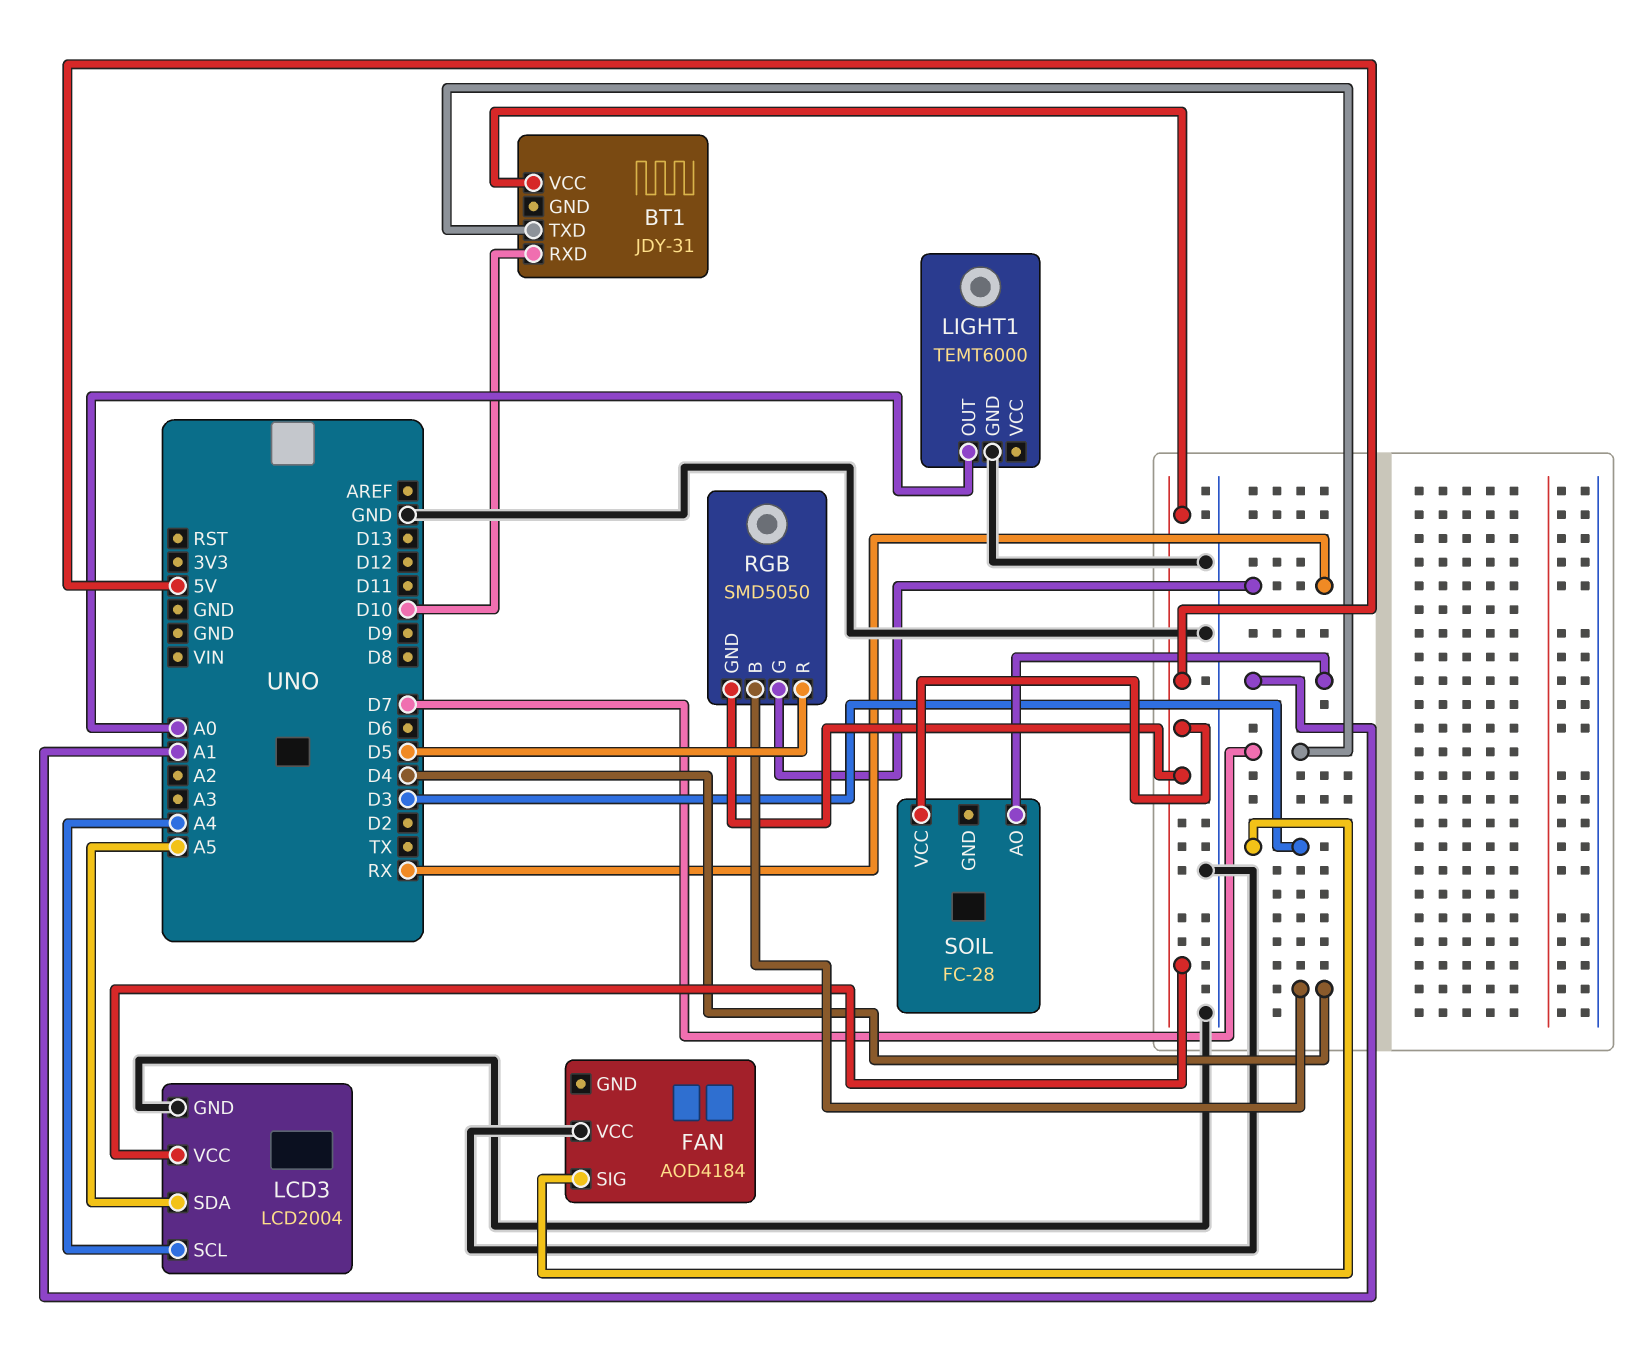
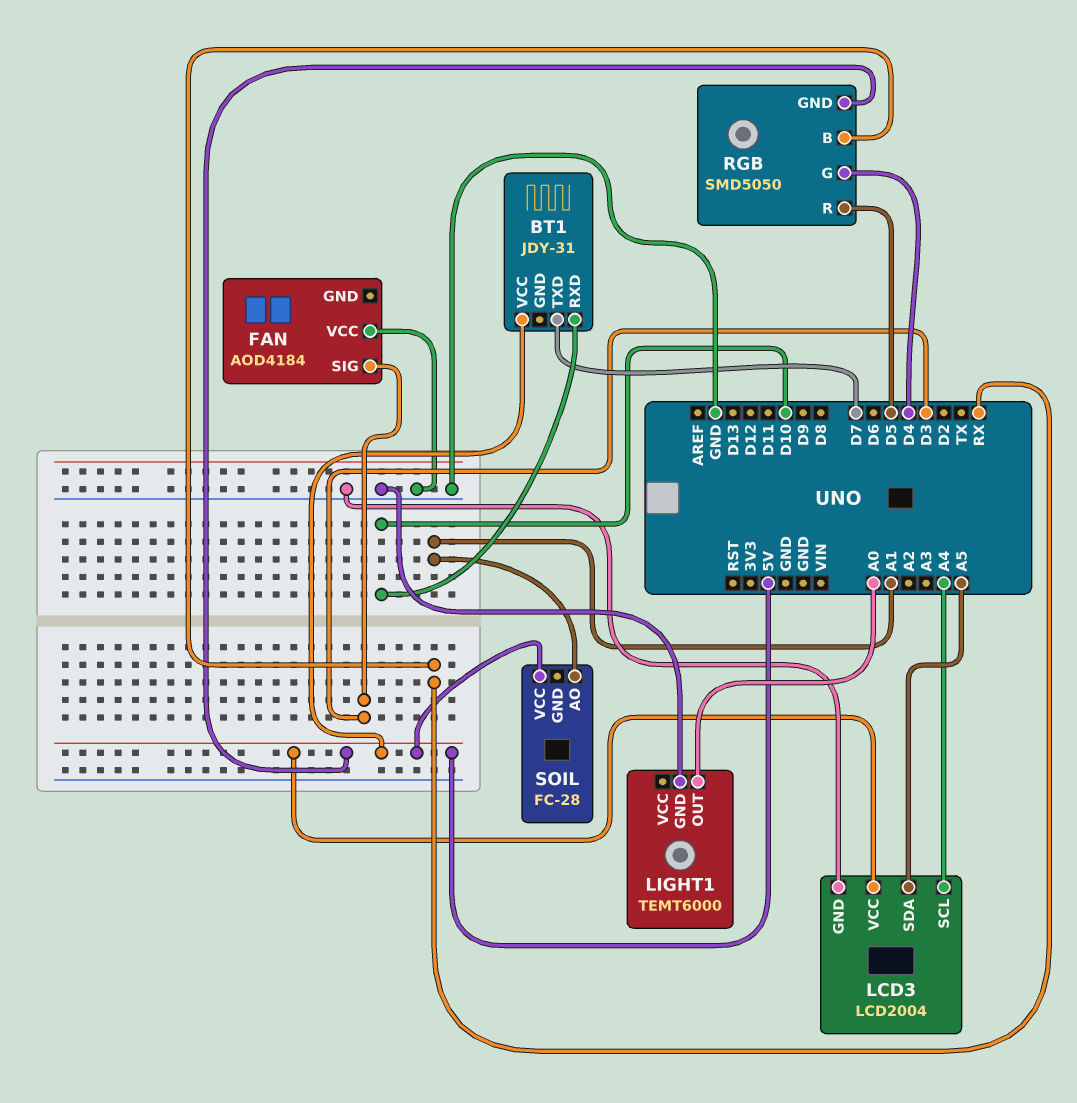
RGB pin B: D4 -> RX
RGB pin G: RX -> D4

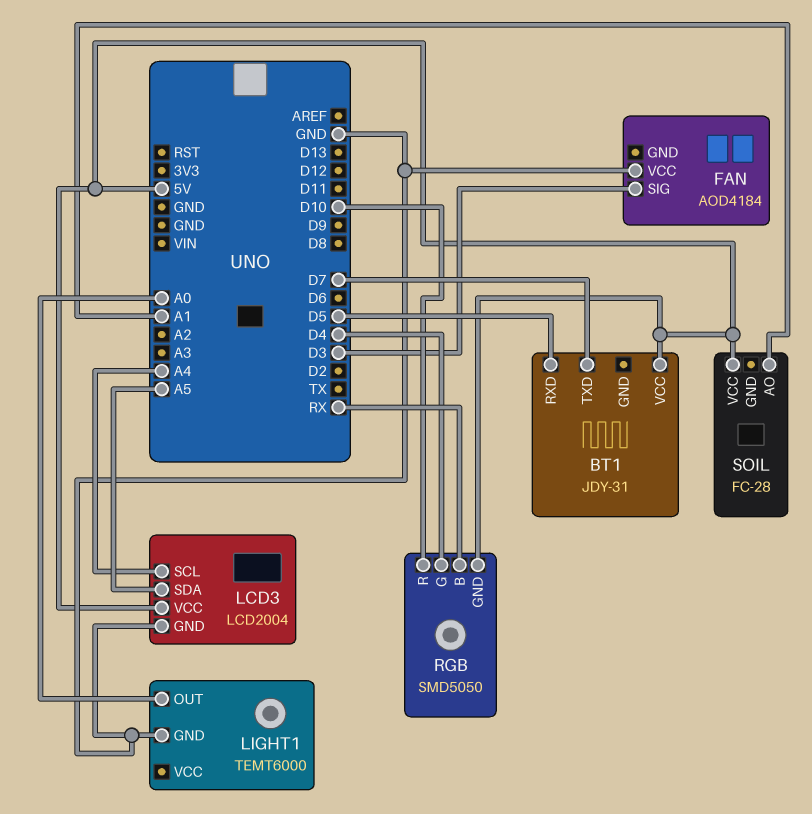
BT1 pin RXD: D10 -> D5
RGB pin R: D5 -> D10

